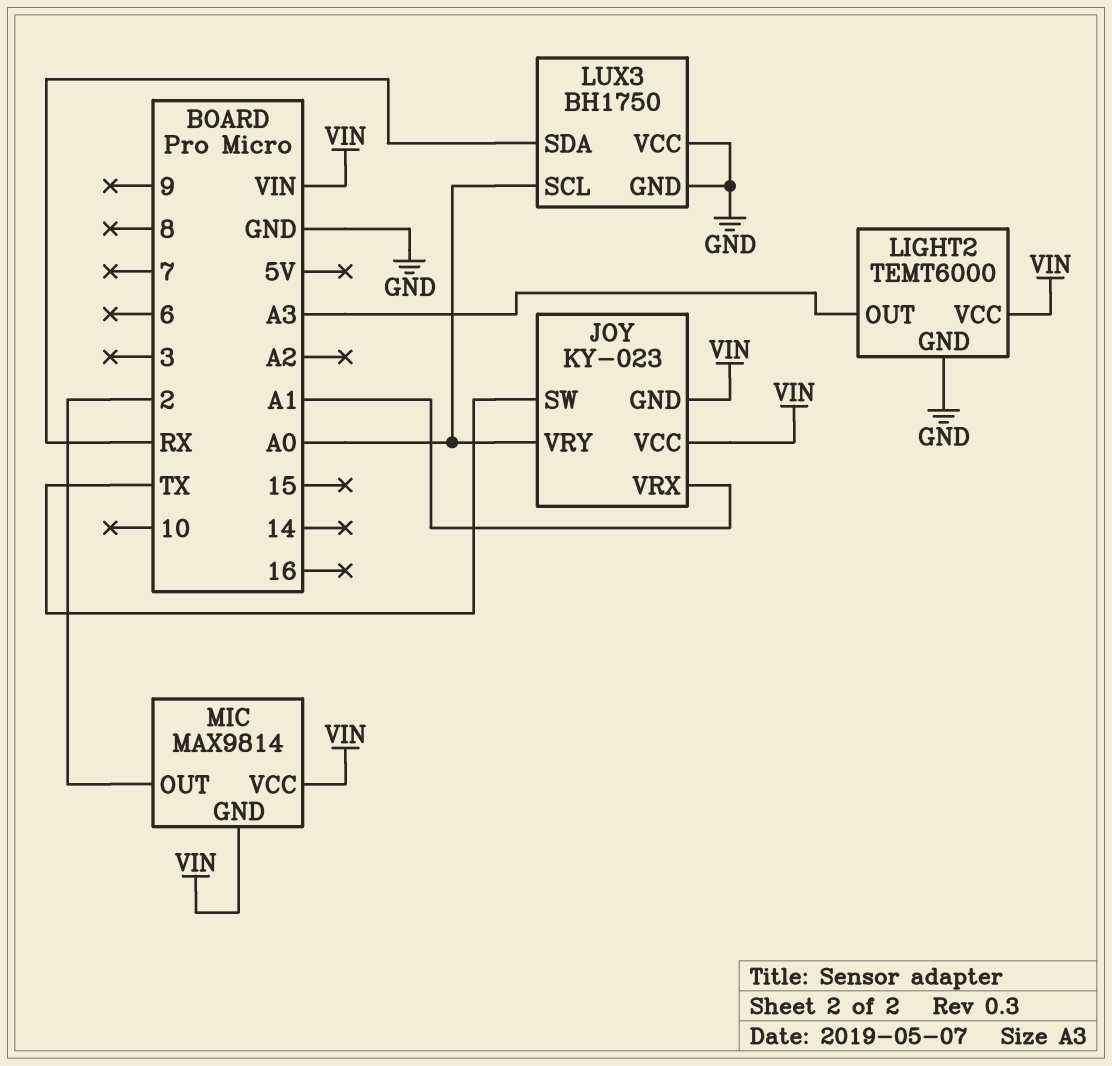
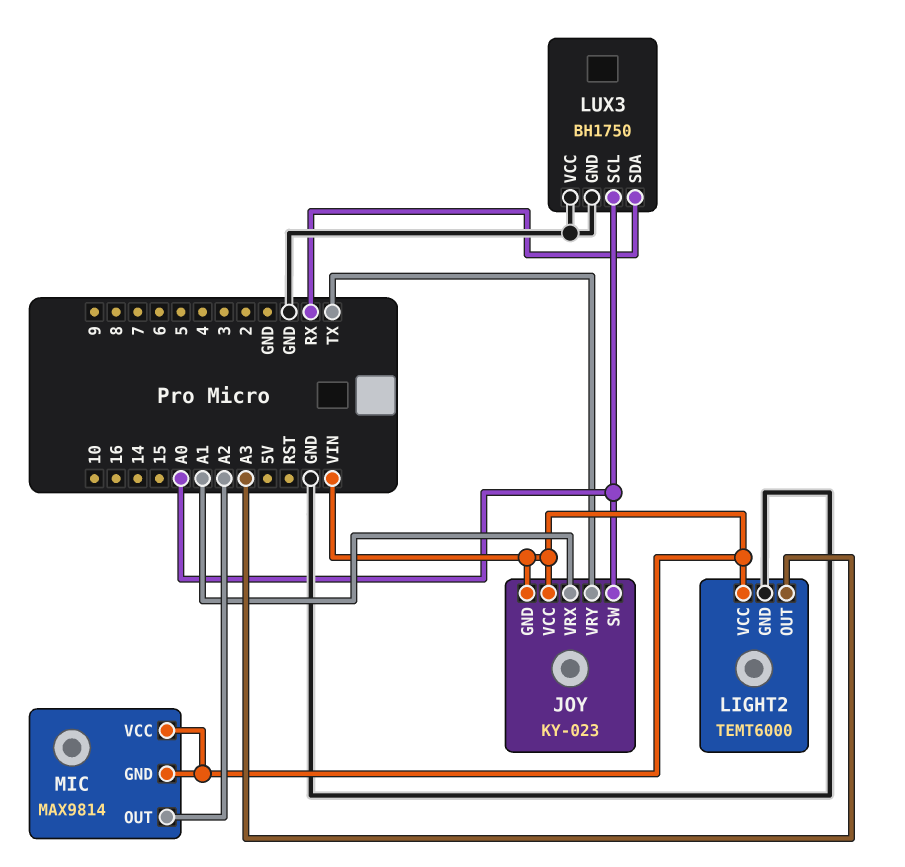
JOY pin SW: TX -> A0
JOY pin VRY: A0 -> TX
MIC pin OUT: 2 -> A2

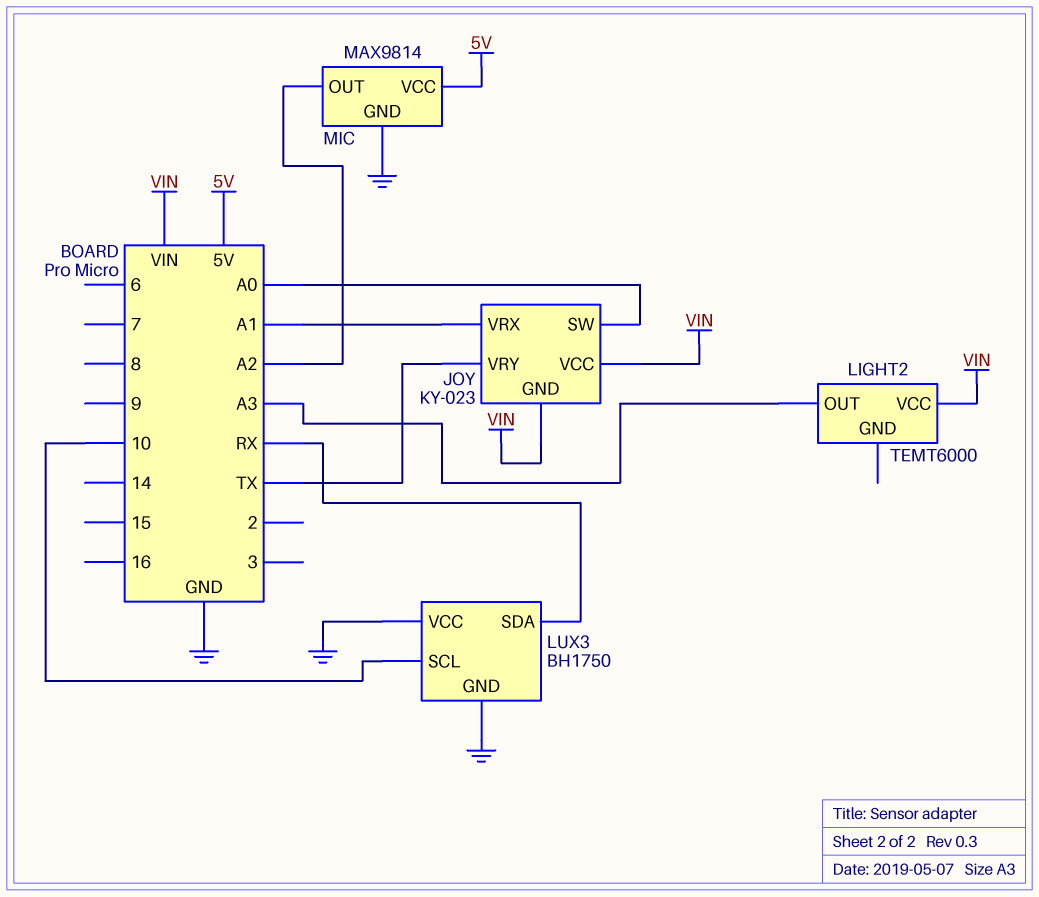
LIGHT2 pin GND: GND -> none
LUX3 pin SCL: A0 -> 10
MIC pin GND: VIN -> GND
MIC pin VCC: VIN -> 5V

